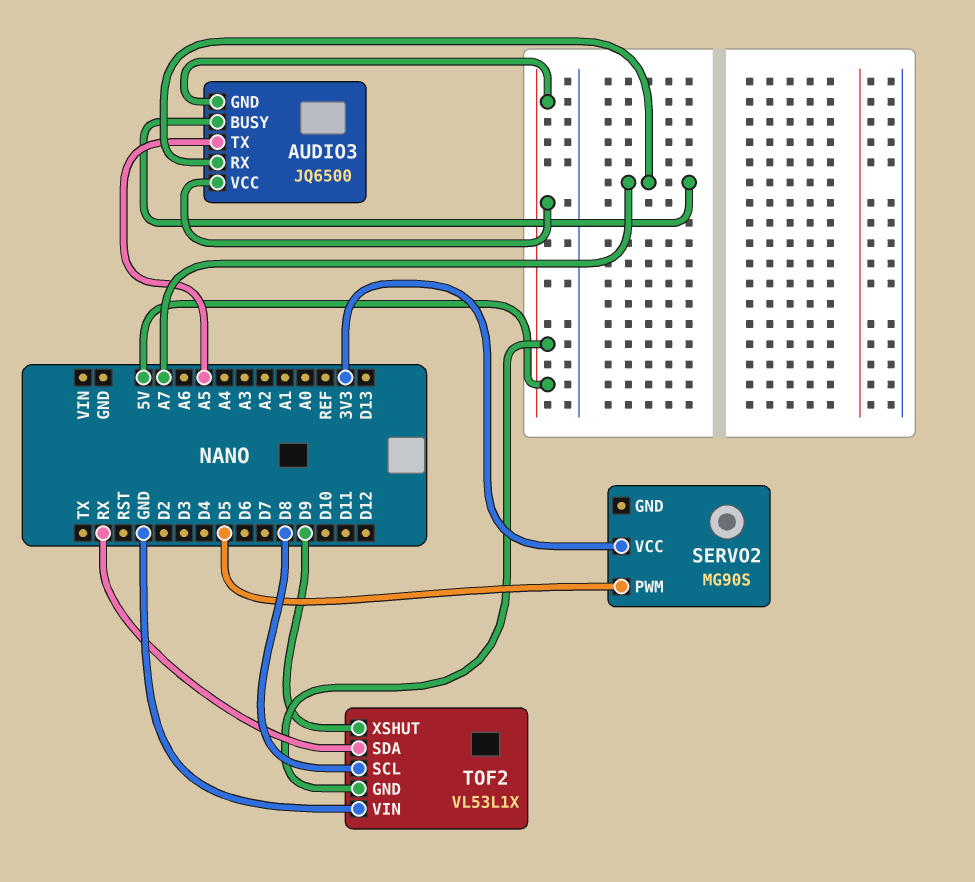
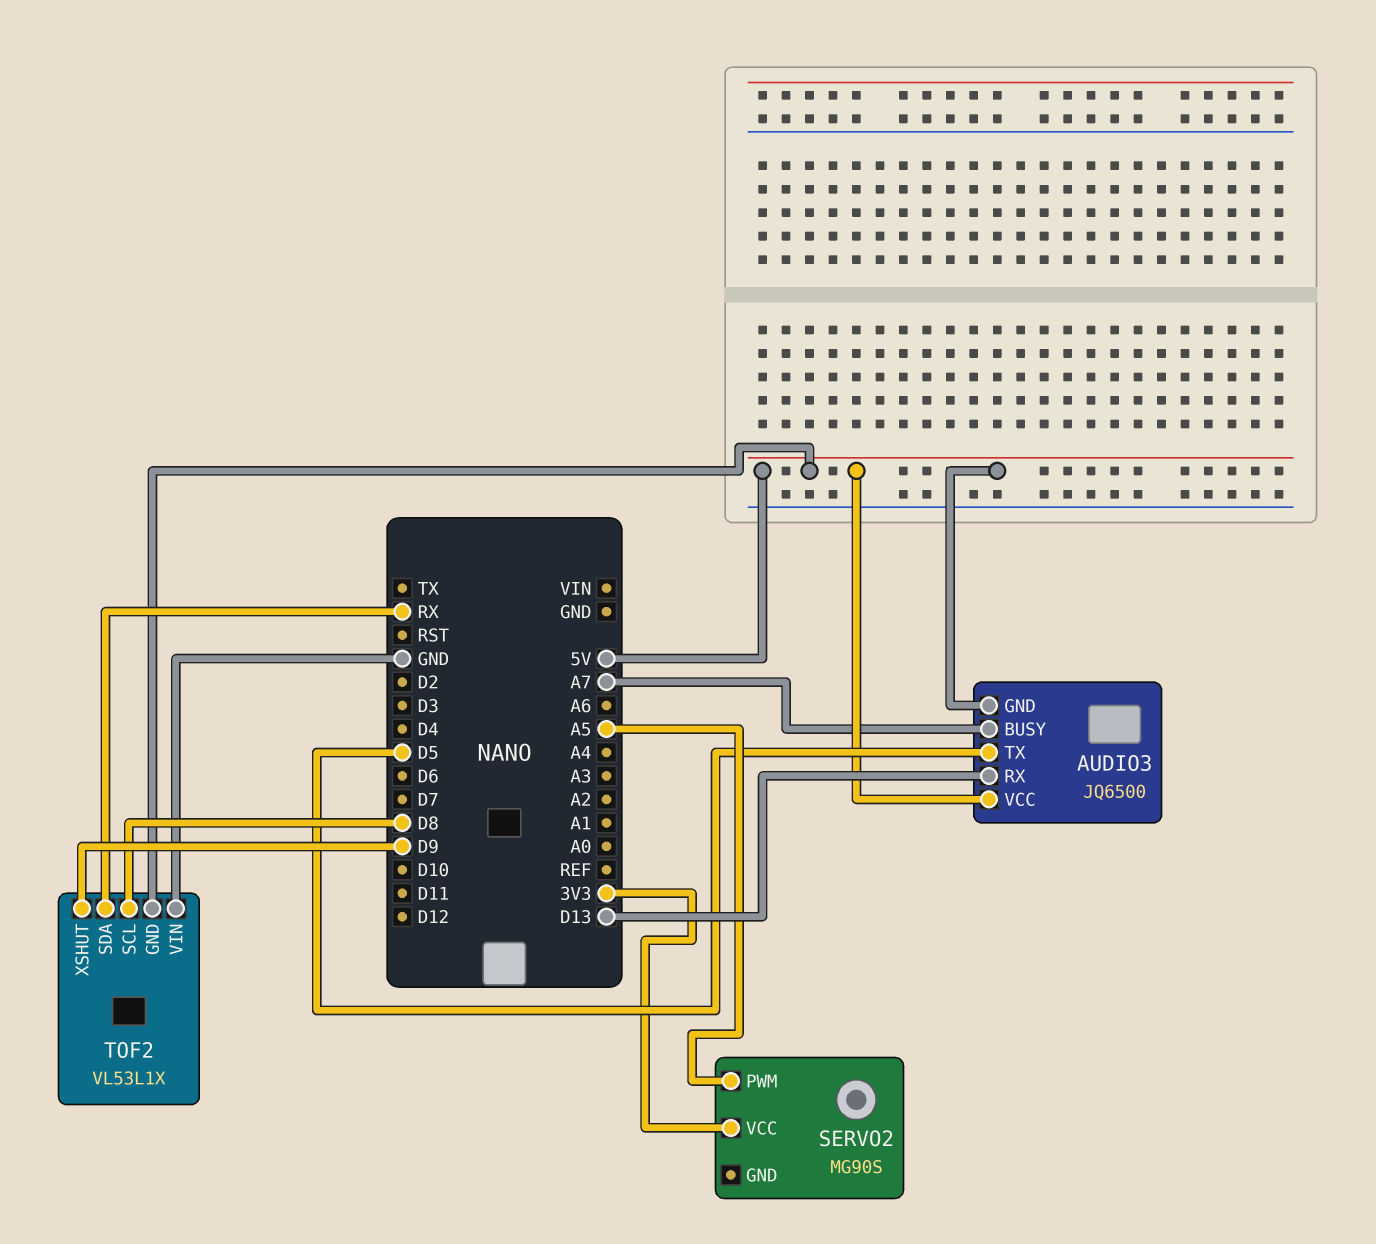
AUDIO3 pin RX: A7 -> D13
AUDIO3 pin TX: A5 -> D5
SERVO2 pin PWM: D5 -> A5

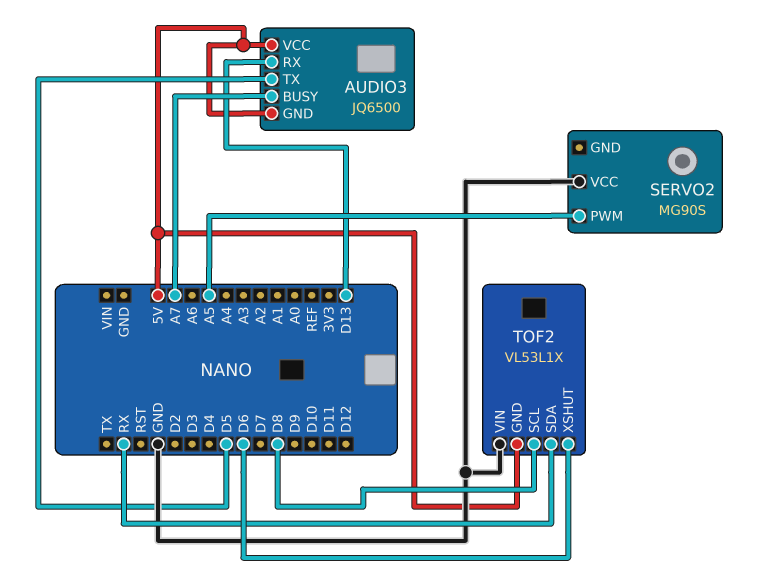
SERVO2 pin VCC: 3V3 -> GND
TOF2 pin XSHUT: D9 -> D6

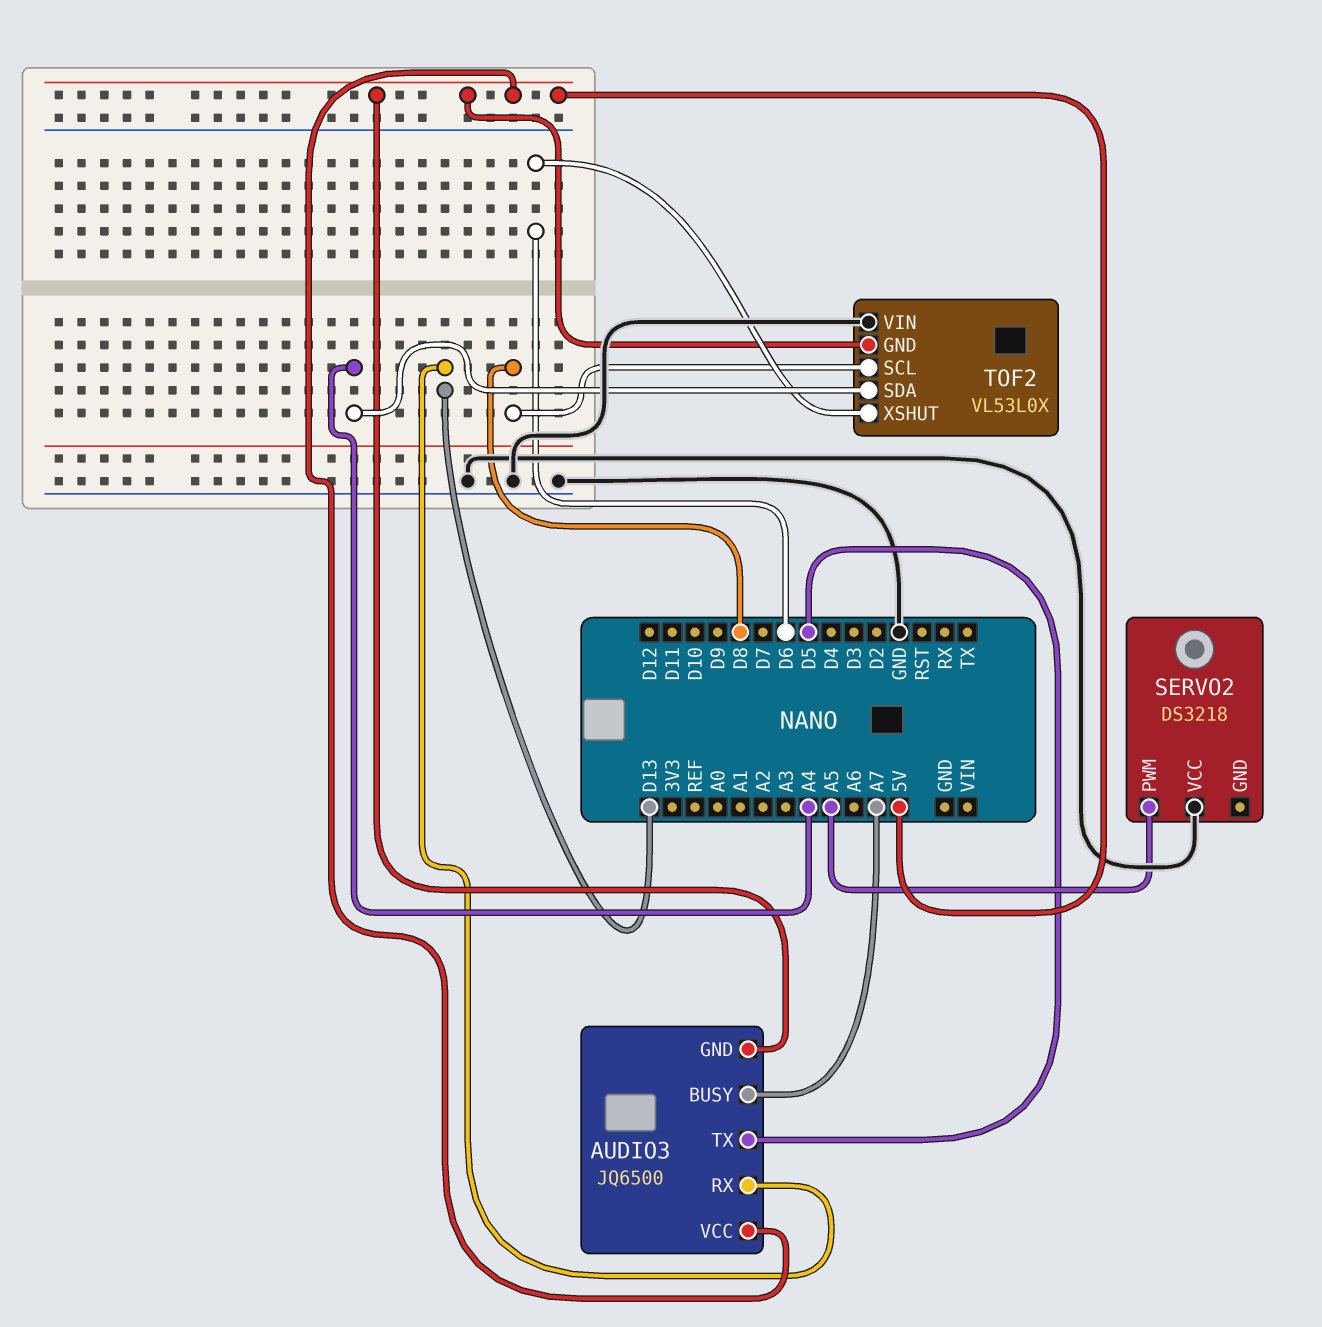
SERVO2: MG90S -> DS3218
TOF2: VL53L1X -> VL53L0X
TOF2 pin SDA: RX -> A4

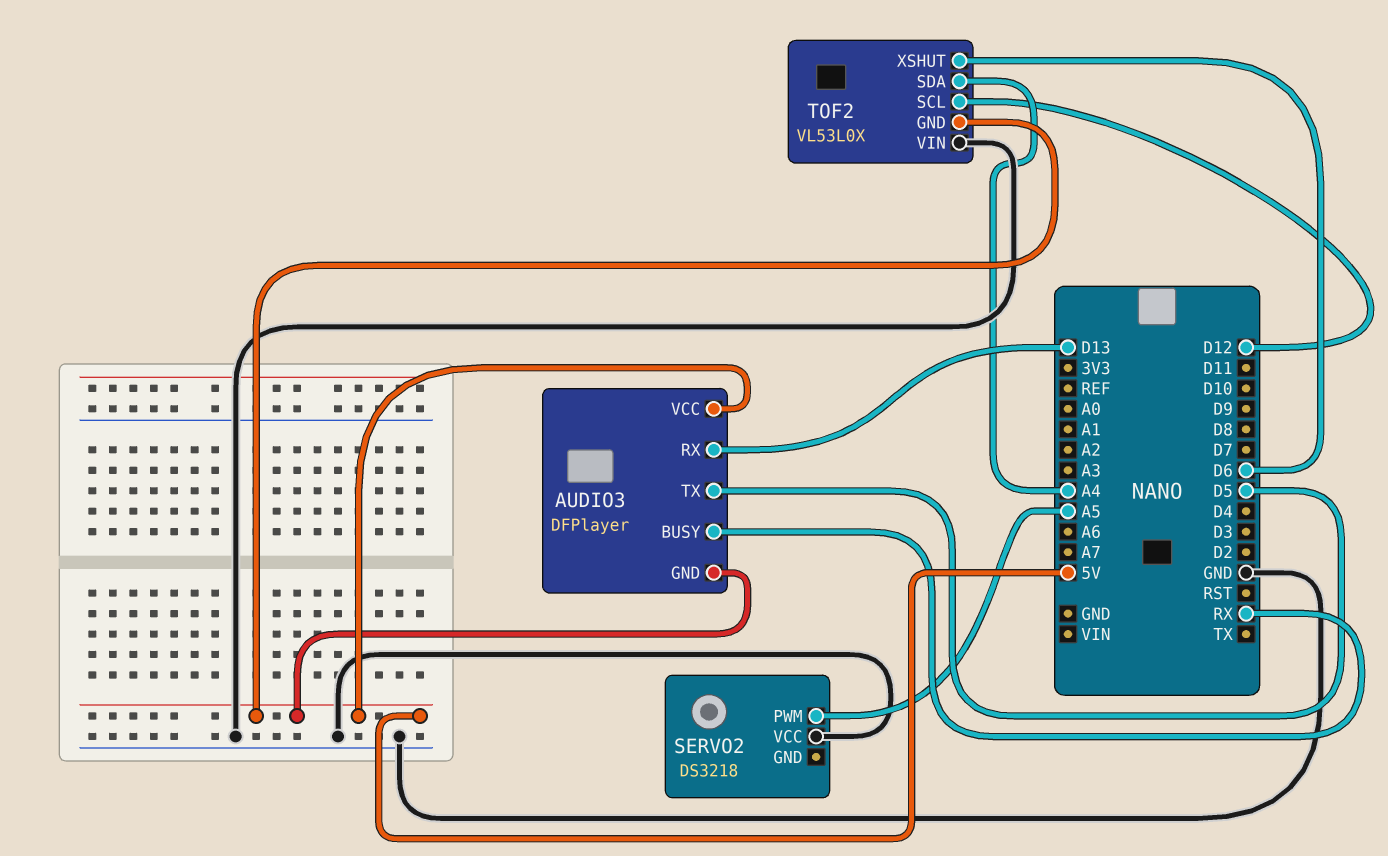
AUDIO3: JQ6500 -> DFPlayer
AUDIO3 pin BUSY: A7 -> RX
TOF2 pin SCL: D8 -> D12

